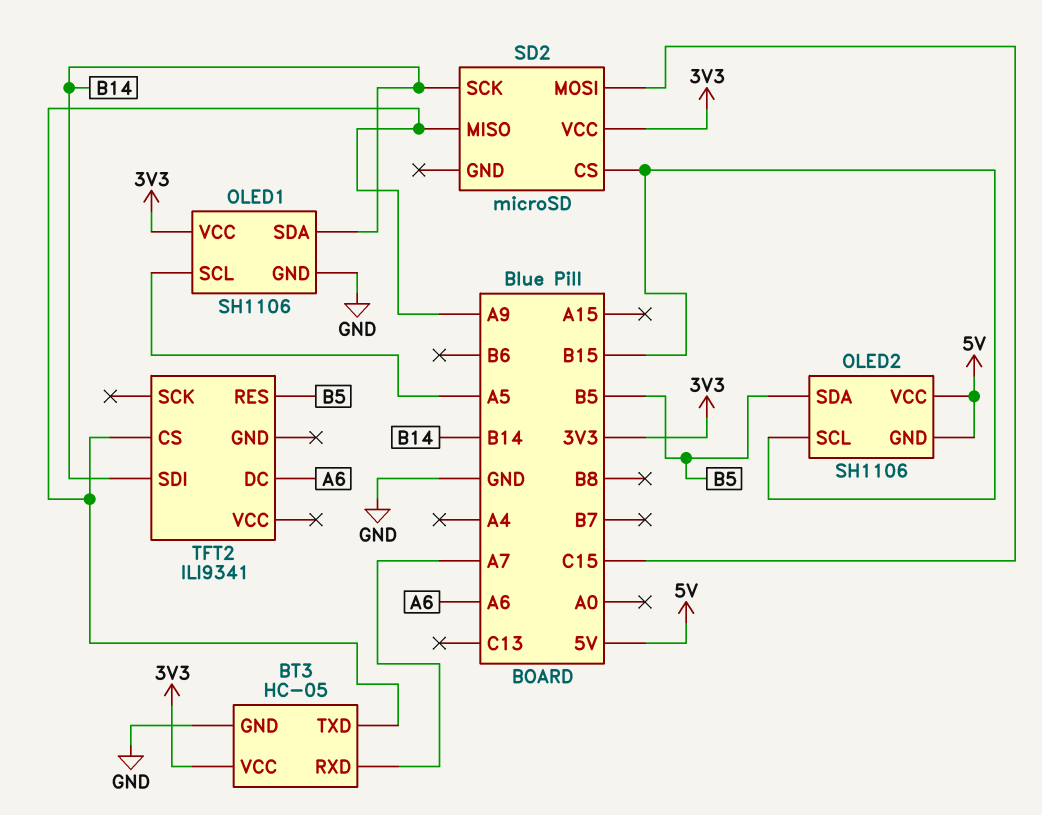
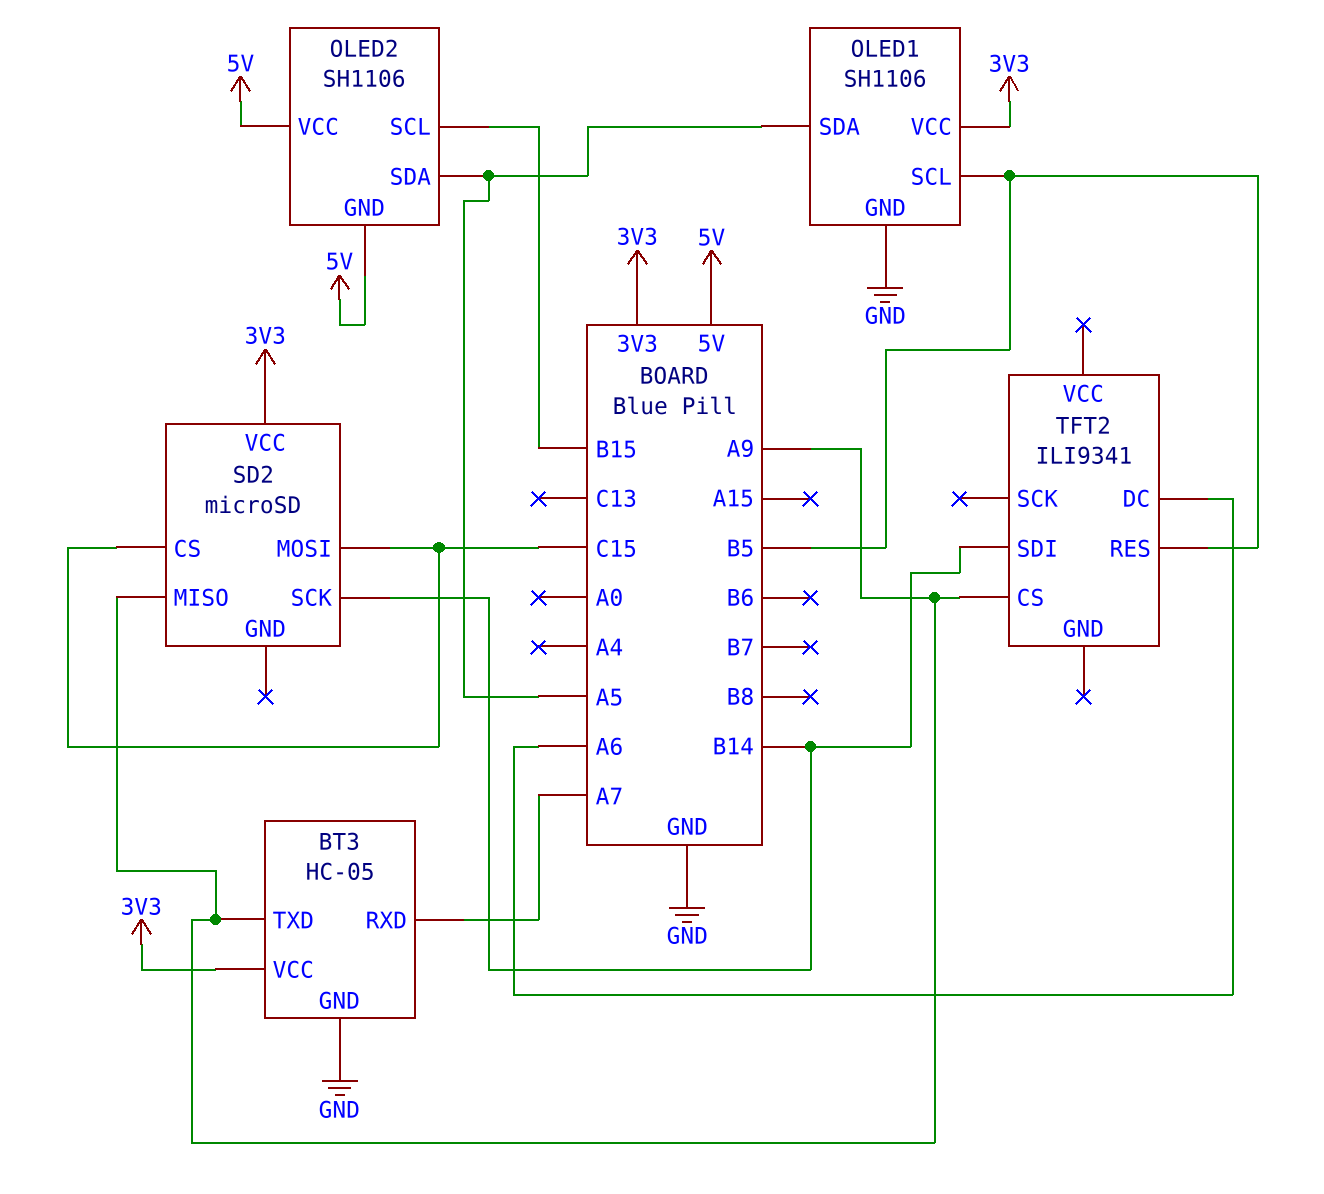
OLED1 pin SCL: A5 -> B5
OLED1 pin SDA: B14 -> A5
OLED2 pin SDA: B5 -> A5
SD2 pin CS: B15 -> C15

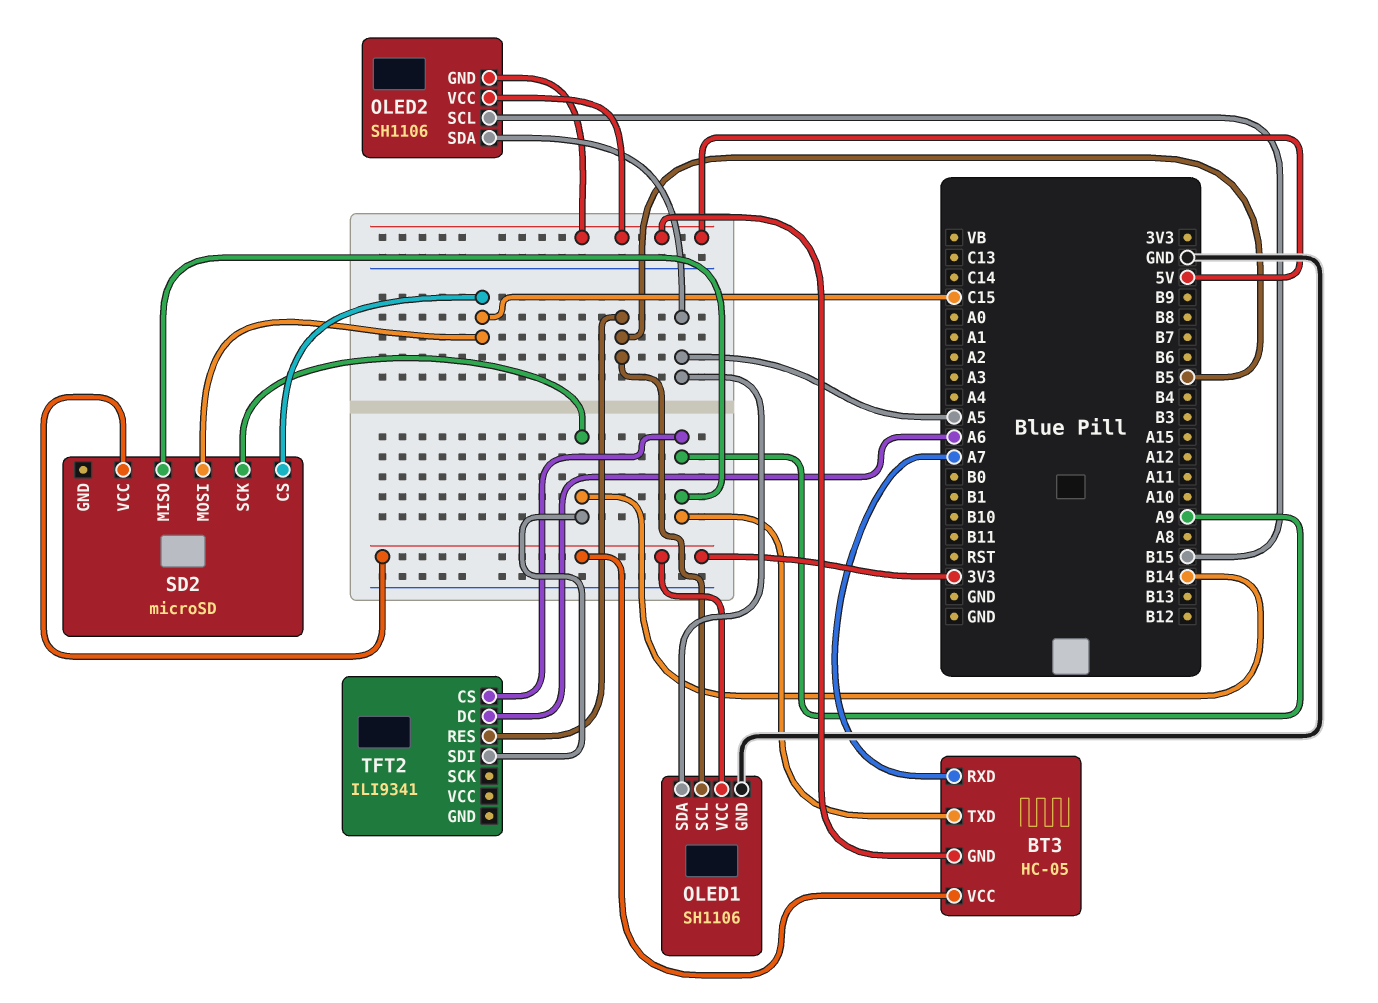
BT3 pin GND: GND -> 5V

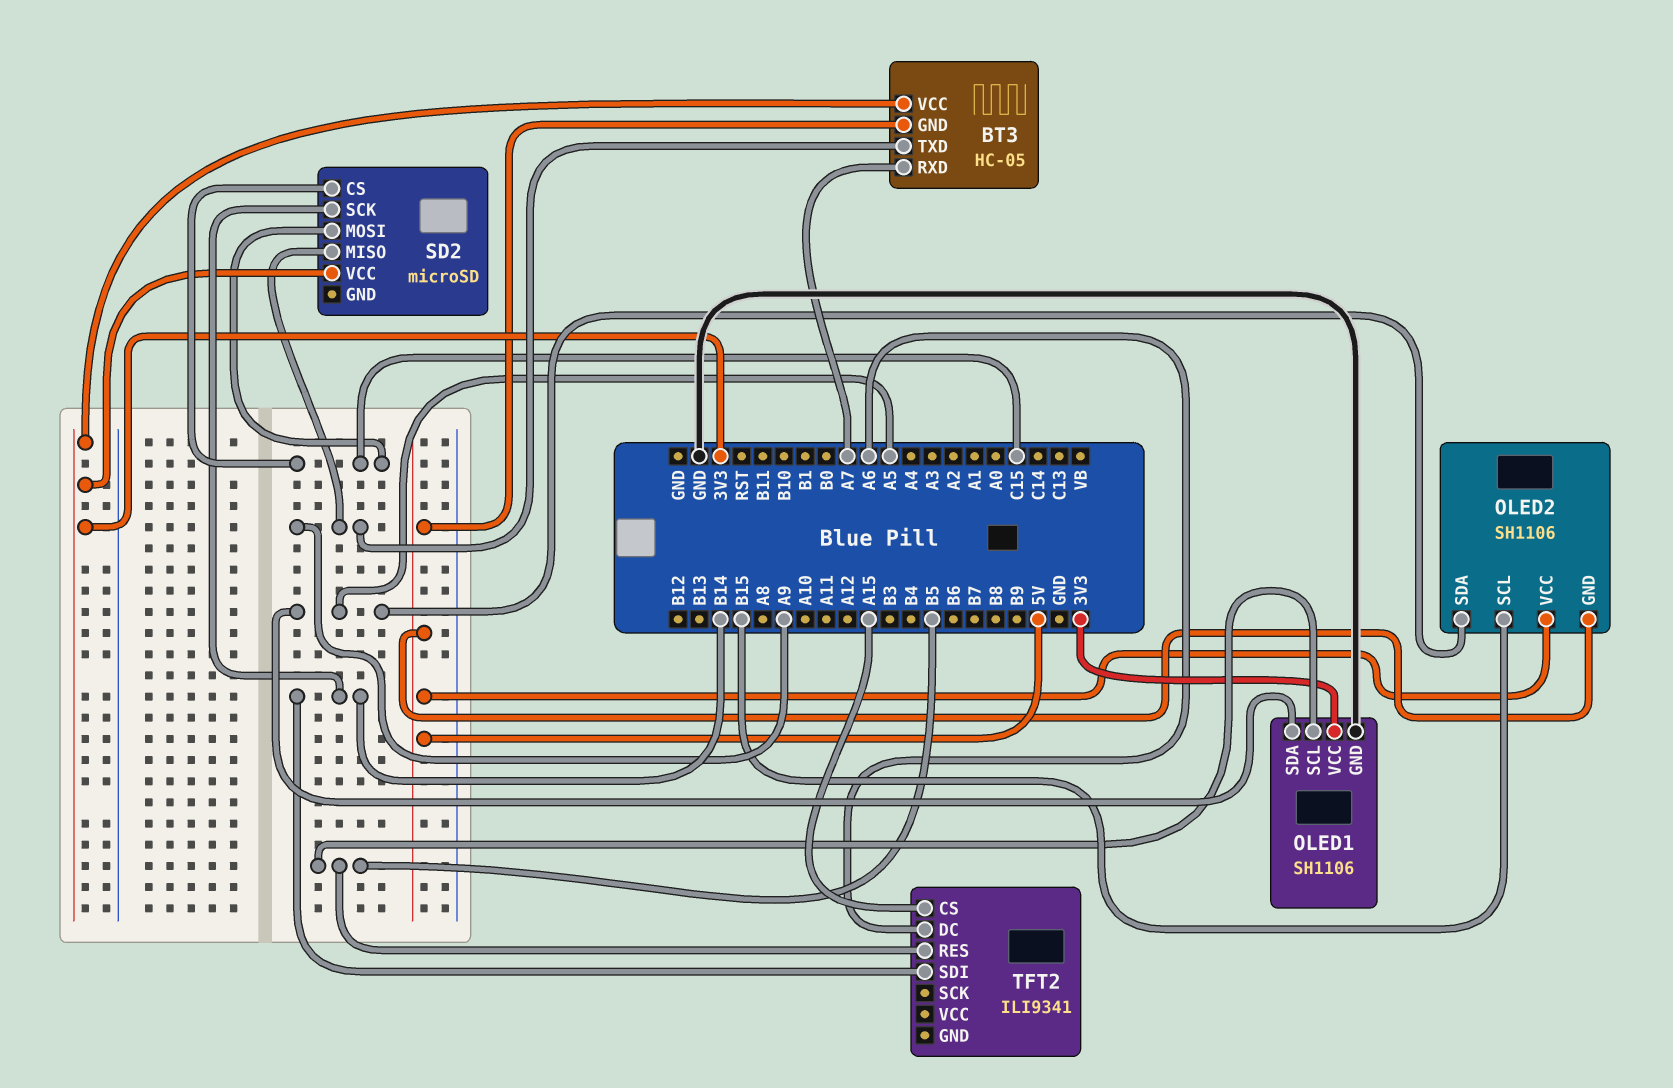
TFT2 pin CS: A9 -> A15

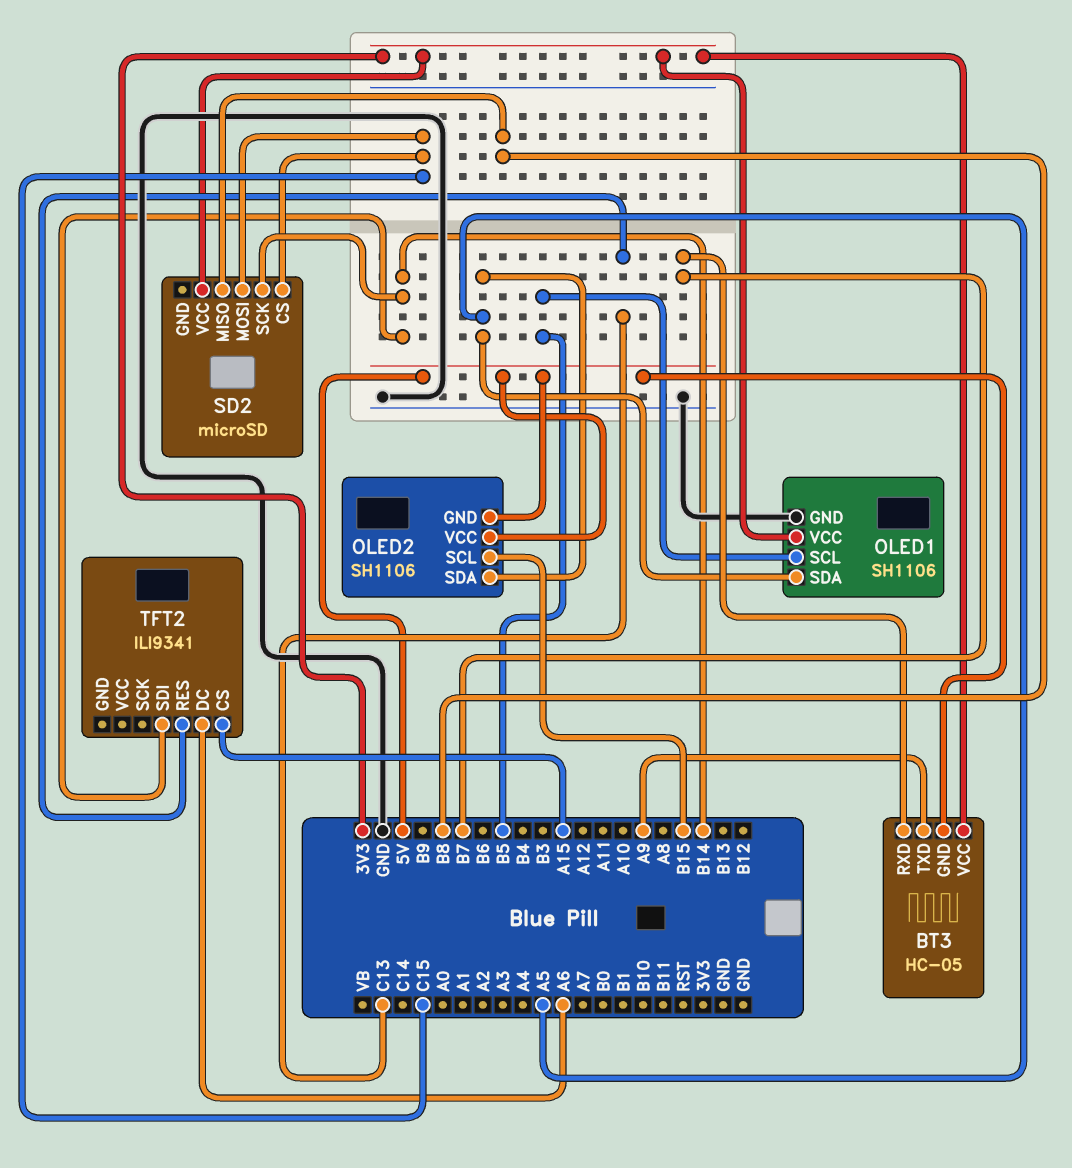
BT3 pin RXD: A7 -> B7
SD2 pin MISO: A9 -> B8
TFT2 pin RES: B5 -> C13

